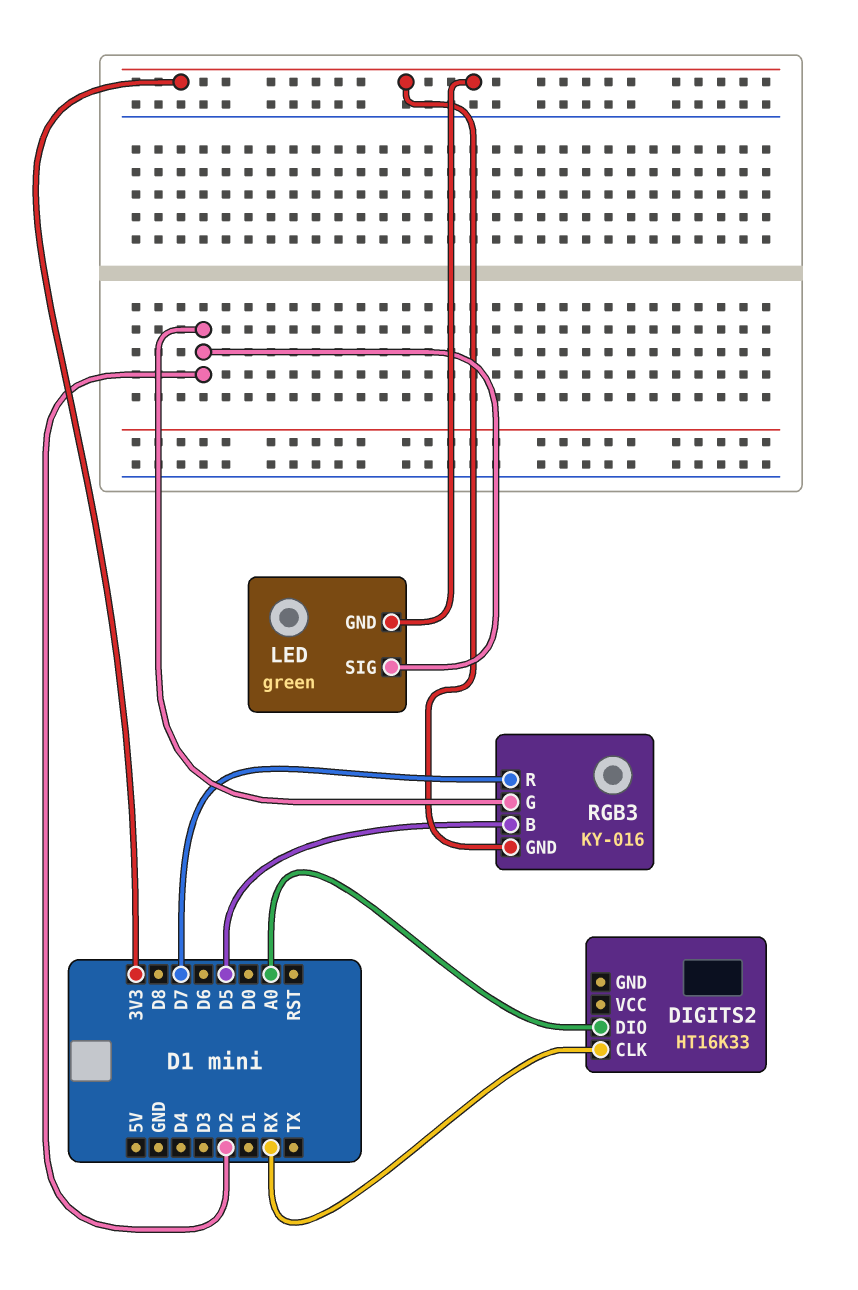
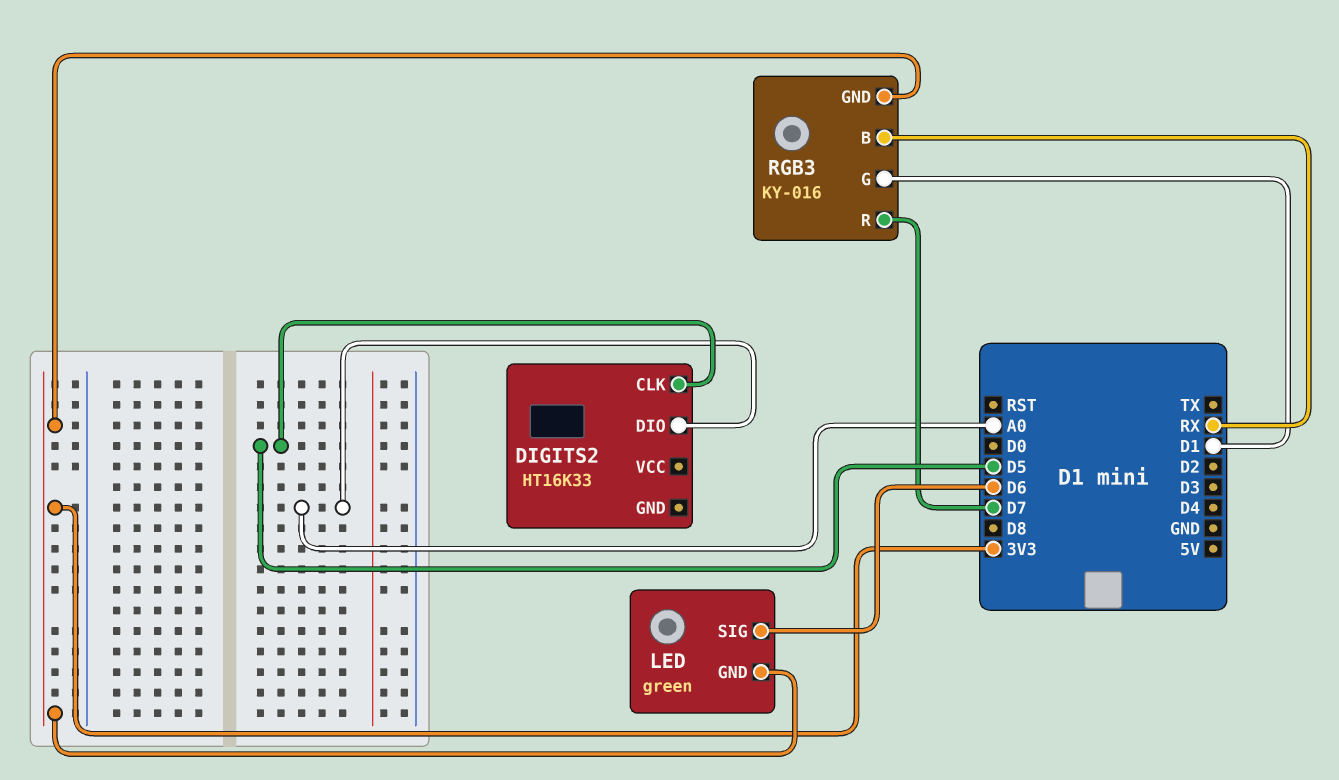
DIGITS2 pin CLK: RX -> D5
LED pin SIG: D2 -> D6
RGB3 pin B: D5 -> RX
RGB3 pin G: D2 -> D1

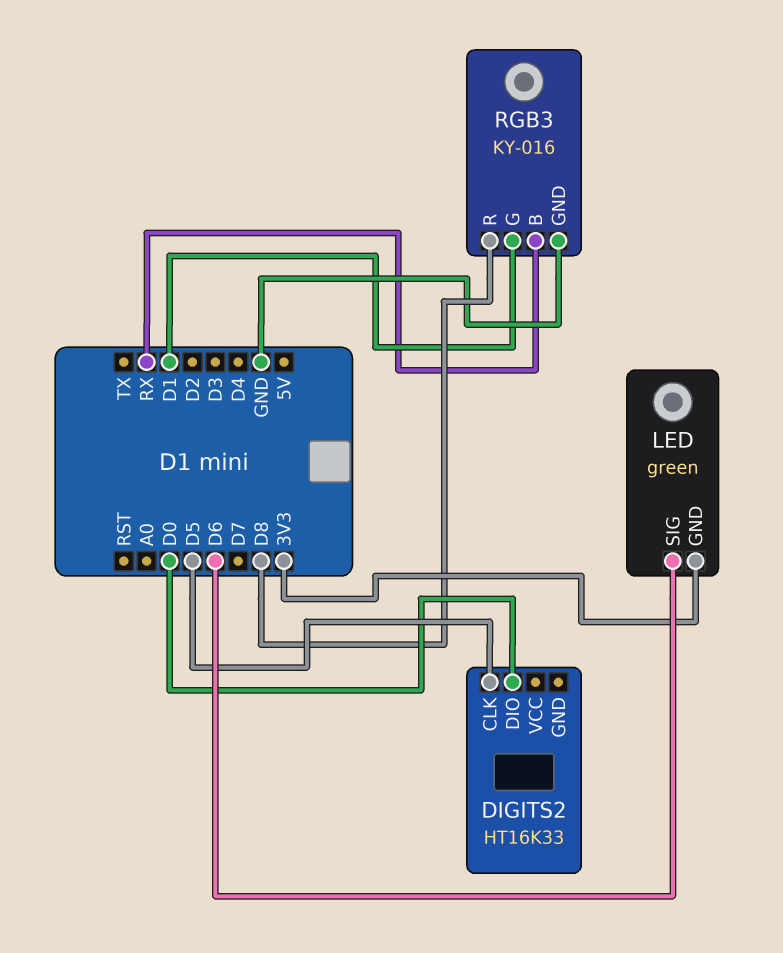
DIGITS2 pin DIO: A0 -> D0
RGB3 pin GND: 3V3 -> GND
RGB3 pin R: D7 -> D8

